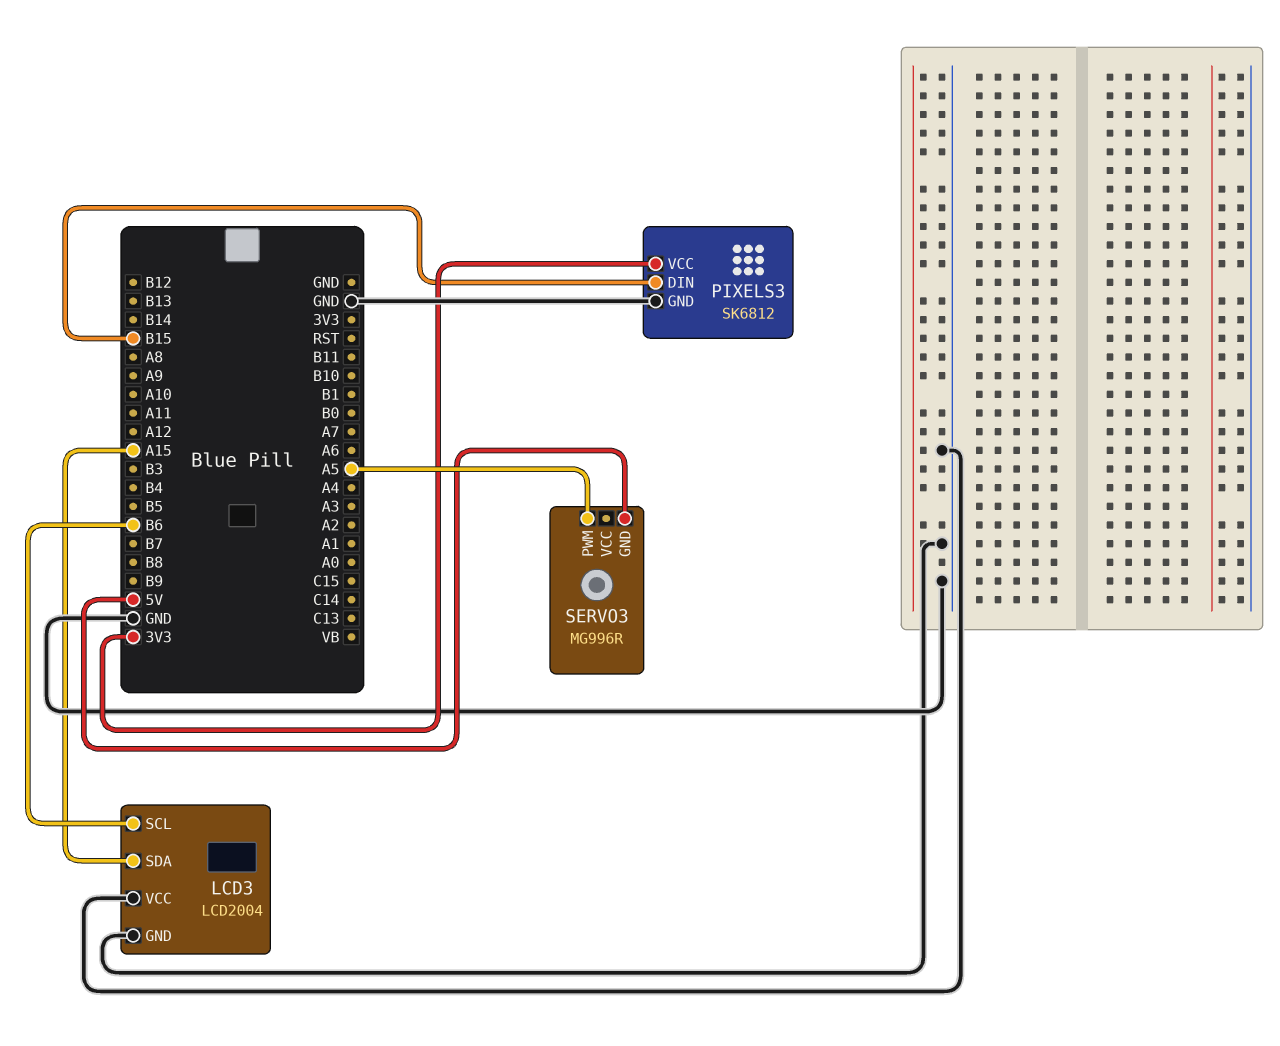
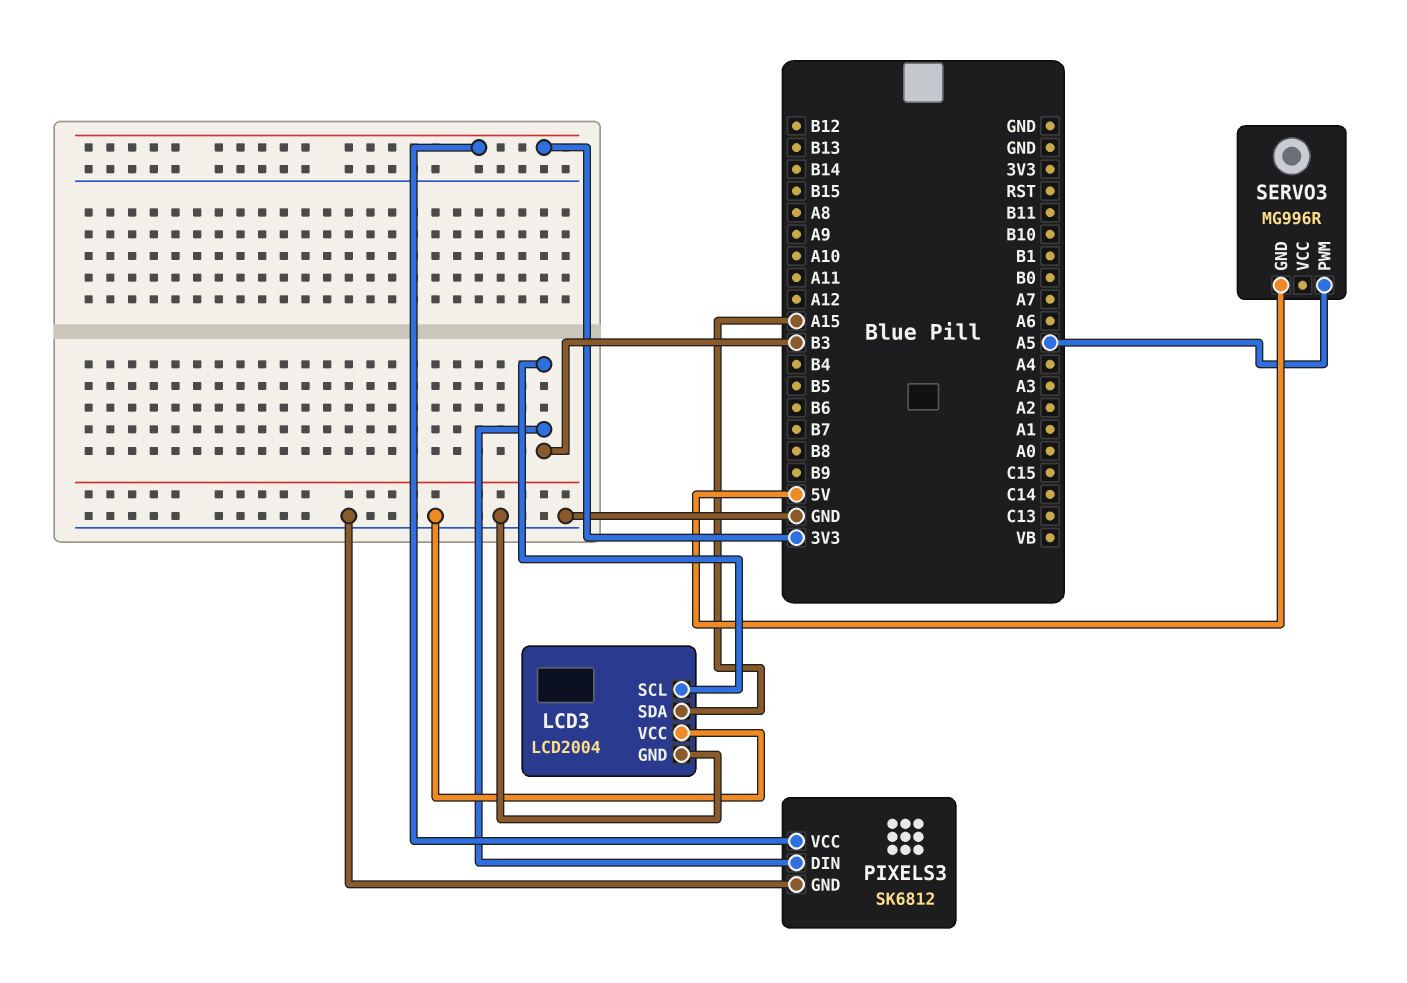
LCD3 pin SCL: B6 -> B3
PIXELS3 pin DIN: B15 -> B3

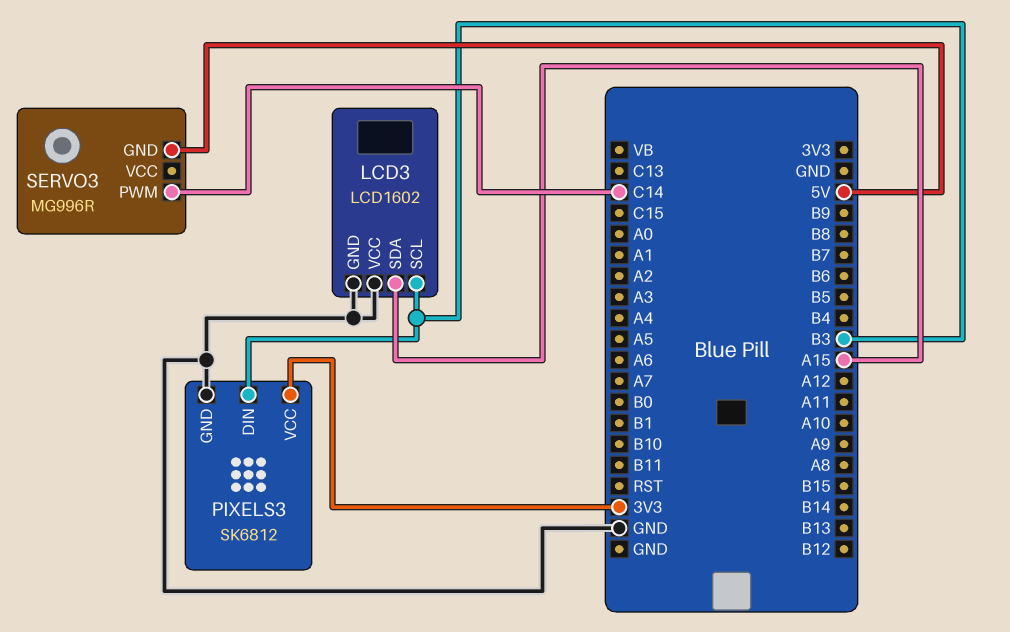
LCD3: LCD2004 -> LCD1602
SERVO3 pin PWM: A5 -> C14

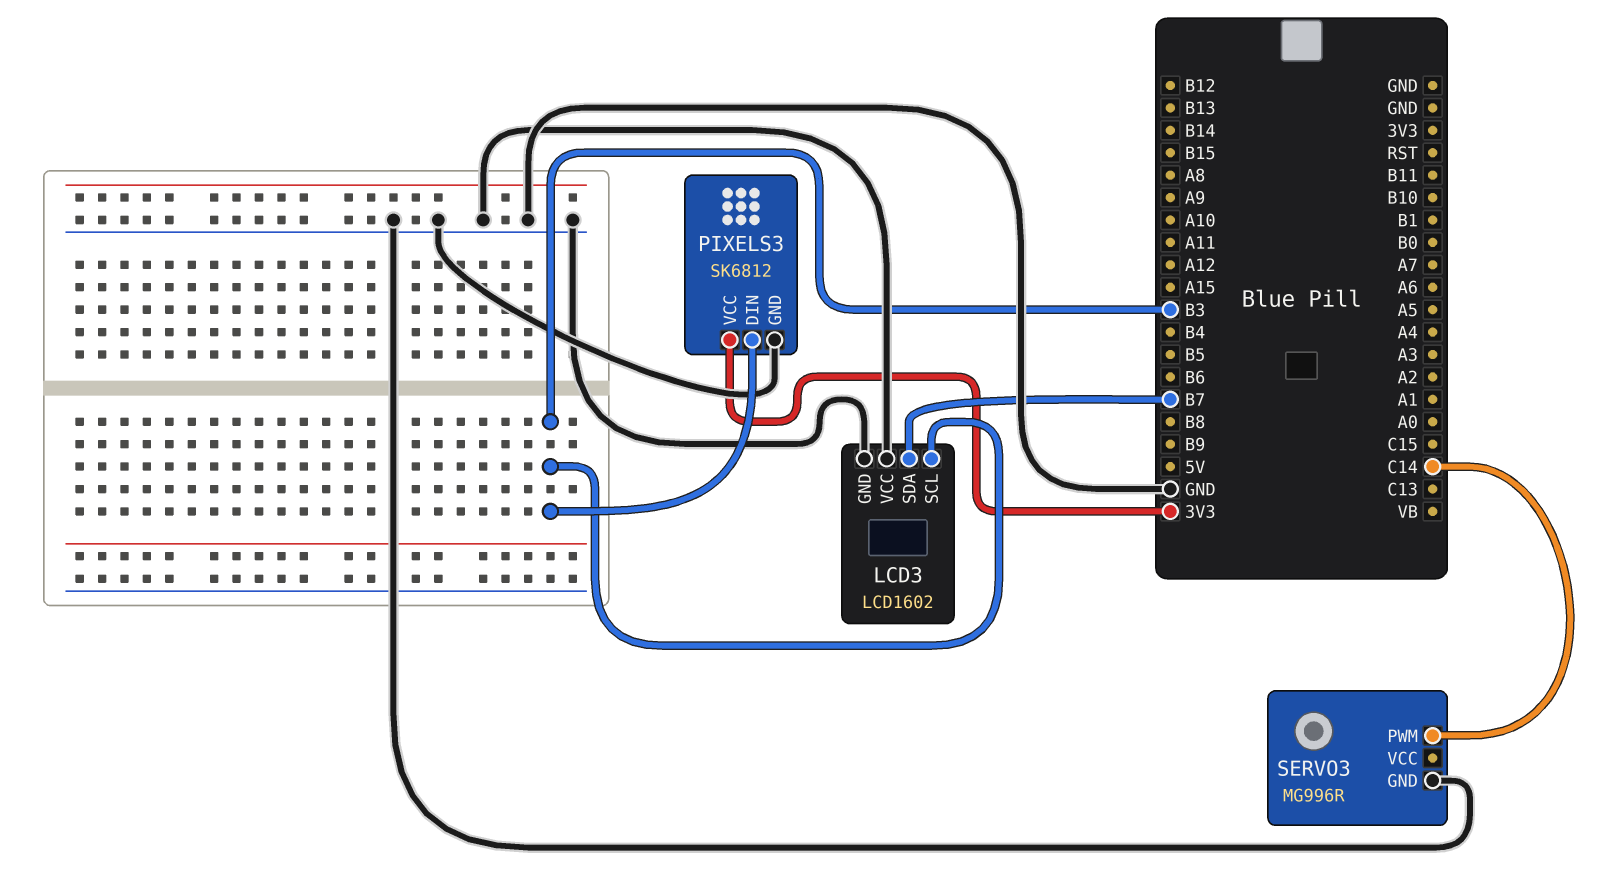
LCD3 pin SDA: A15 -> B7
SERVO3 pin GND: 5V -> GND

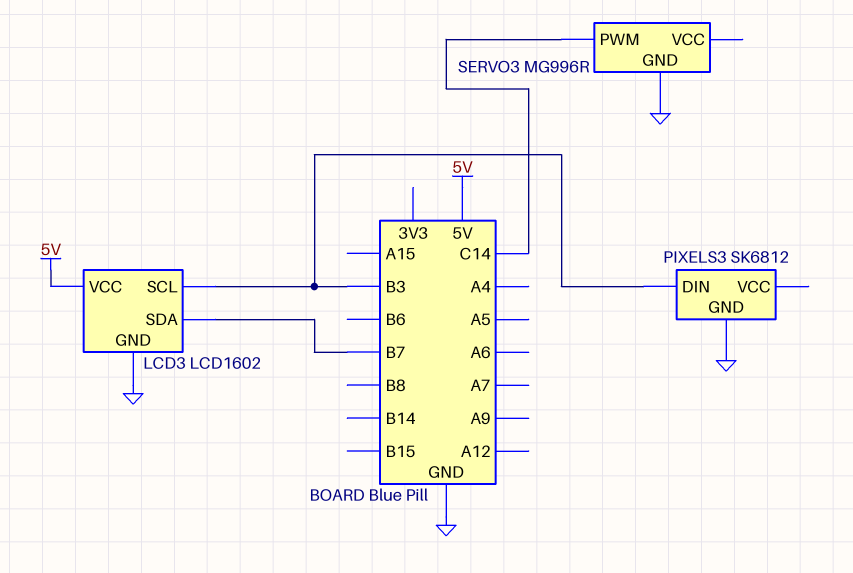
LCD3 pin VCC: GND -> 5V
PIXELS3 pin VCC: 3V3 -> none

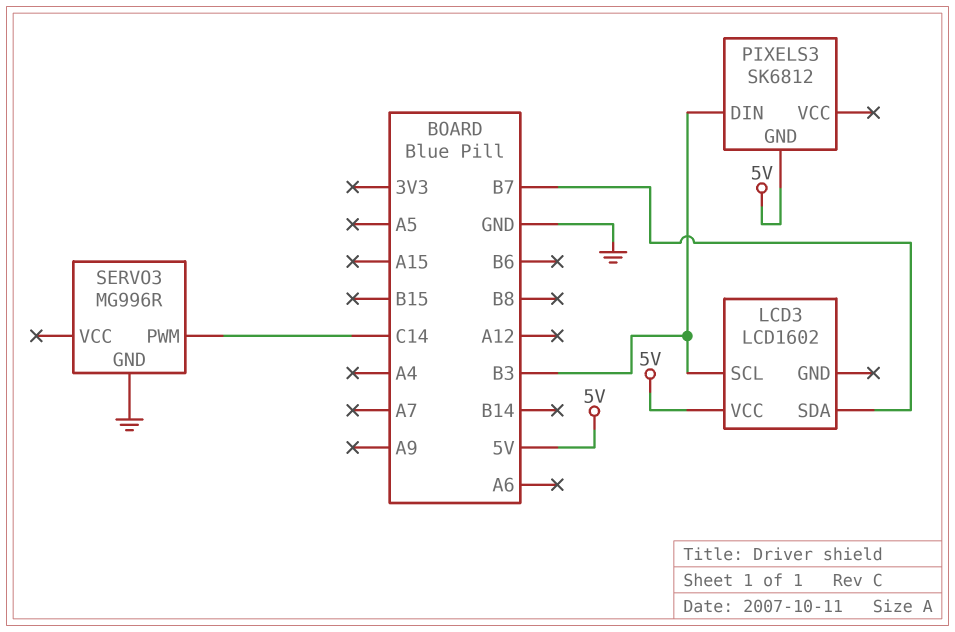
LCD3 pin GND: GND -> none
PIXELS3 pin GND: GND -> 5V

